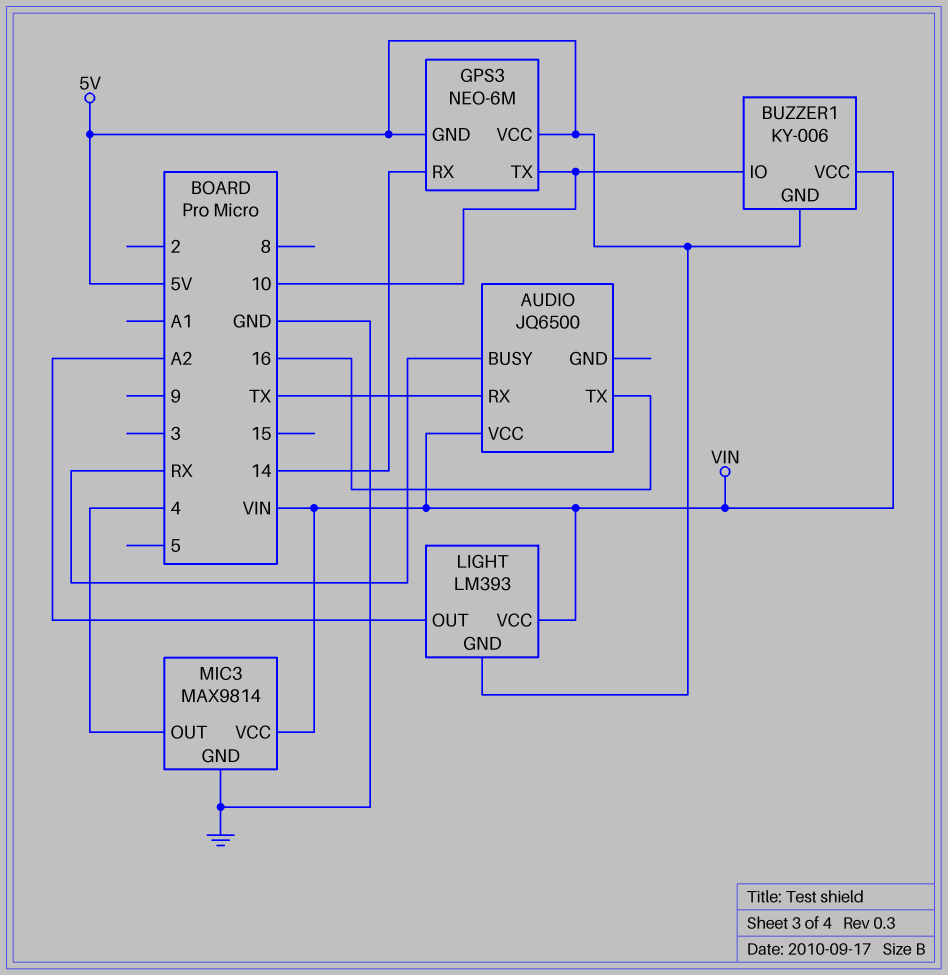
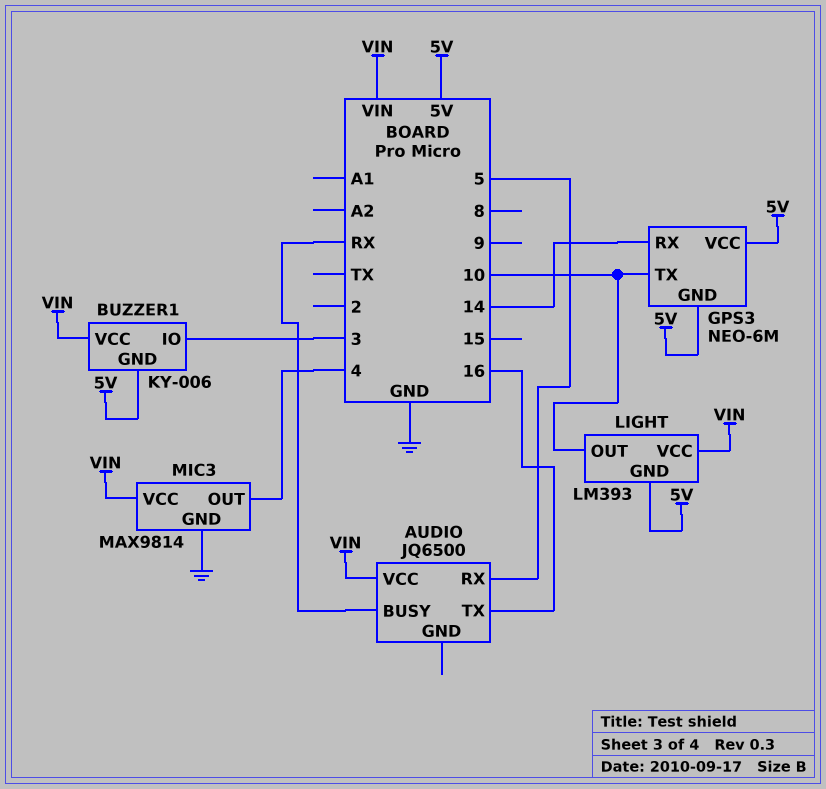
AUDIO pin RX: TX -> 5
BUZZER1 pin IO: 10 -> 3
LIGHT pin OUT: A2 -> 10

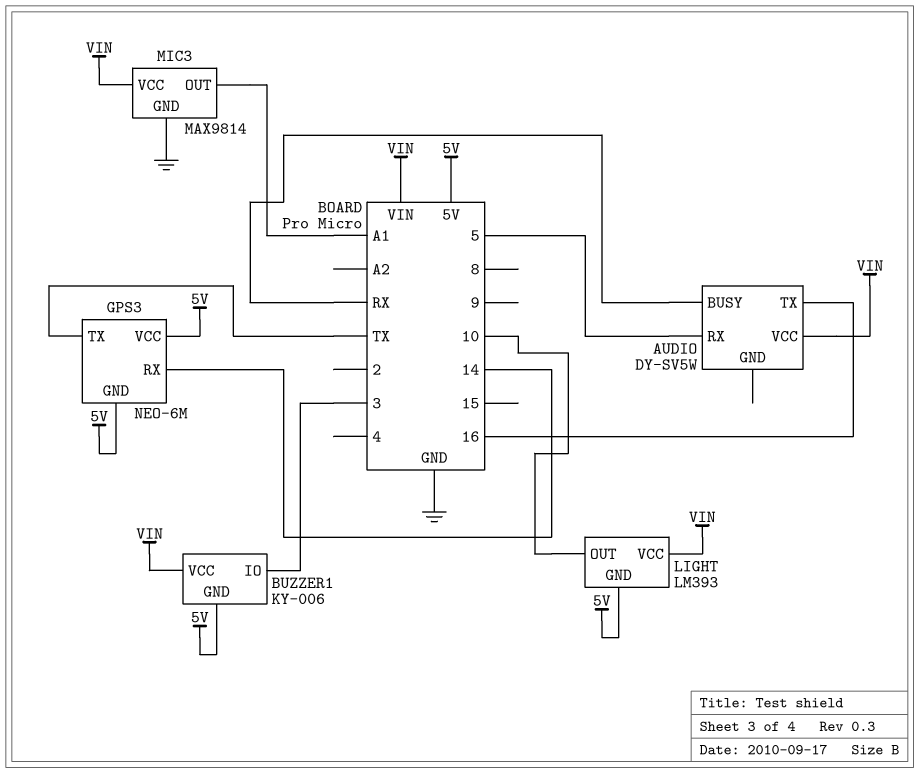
AUDIO: JQ6500 -> DY-SV5W
GPS3 pin TX: 10 -> TX
MIC3 pin OUT: 4 -> A1

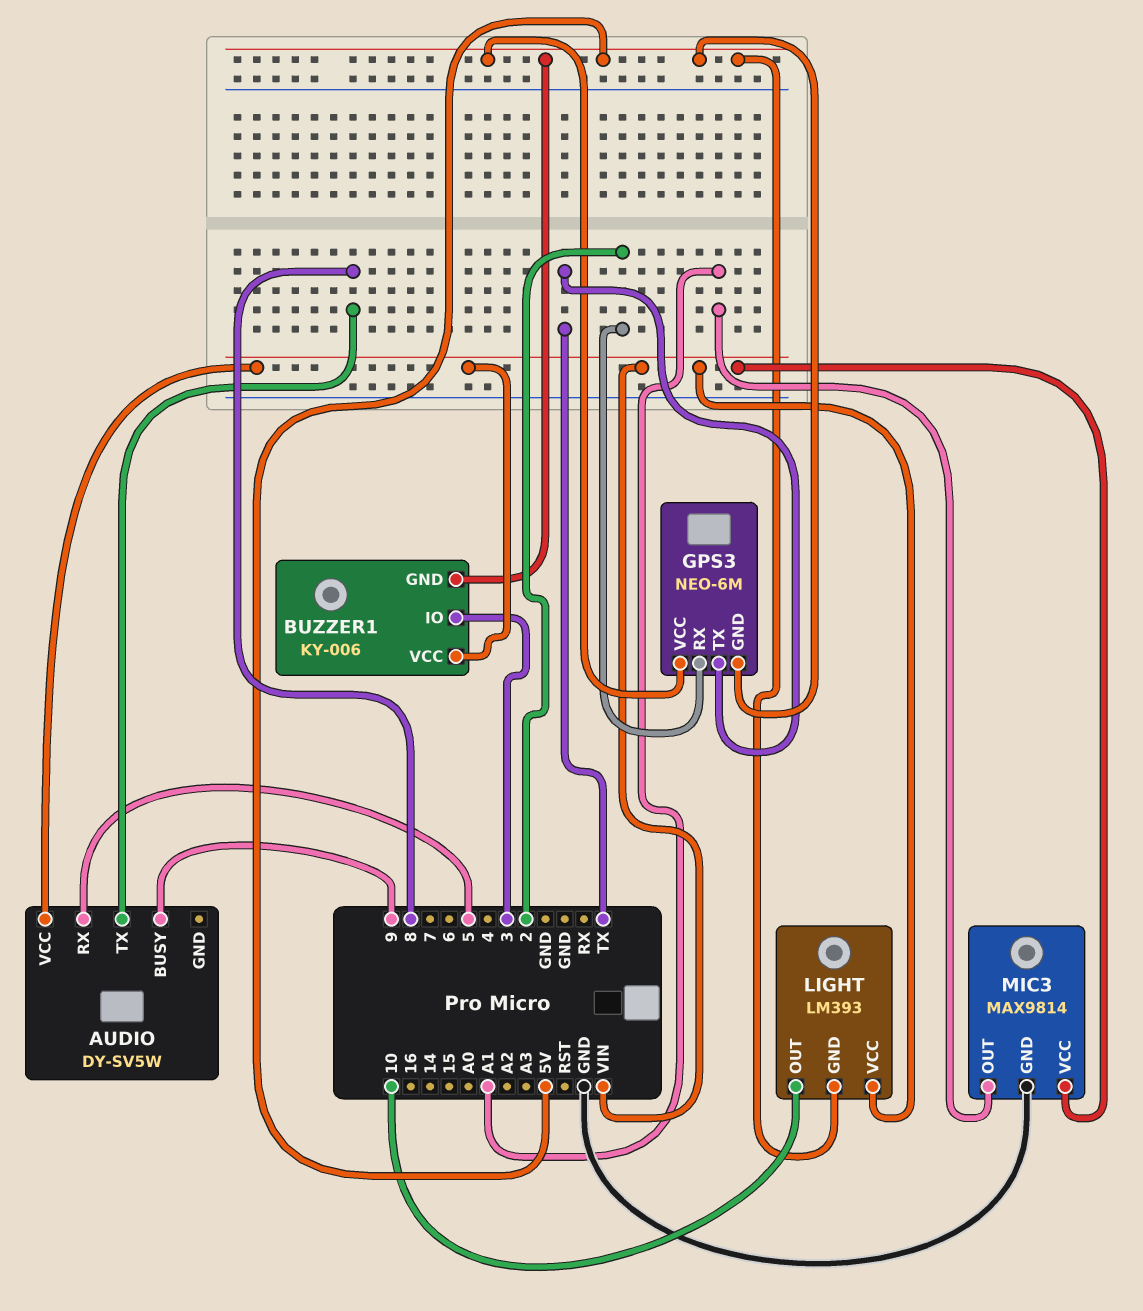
AUDIO pin BUSY: RX -> 9
AUDIO pin TX: 16 -> 8
GPS3 pin RX: 14 -> 2

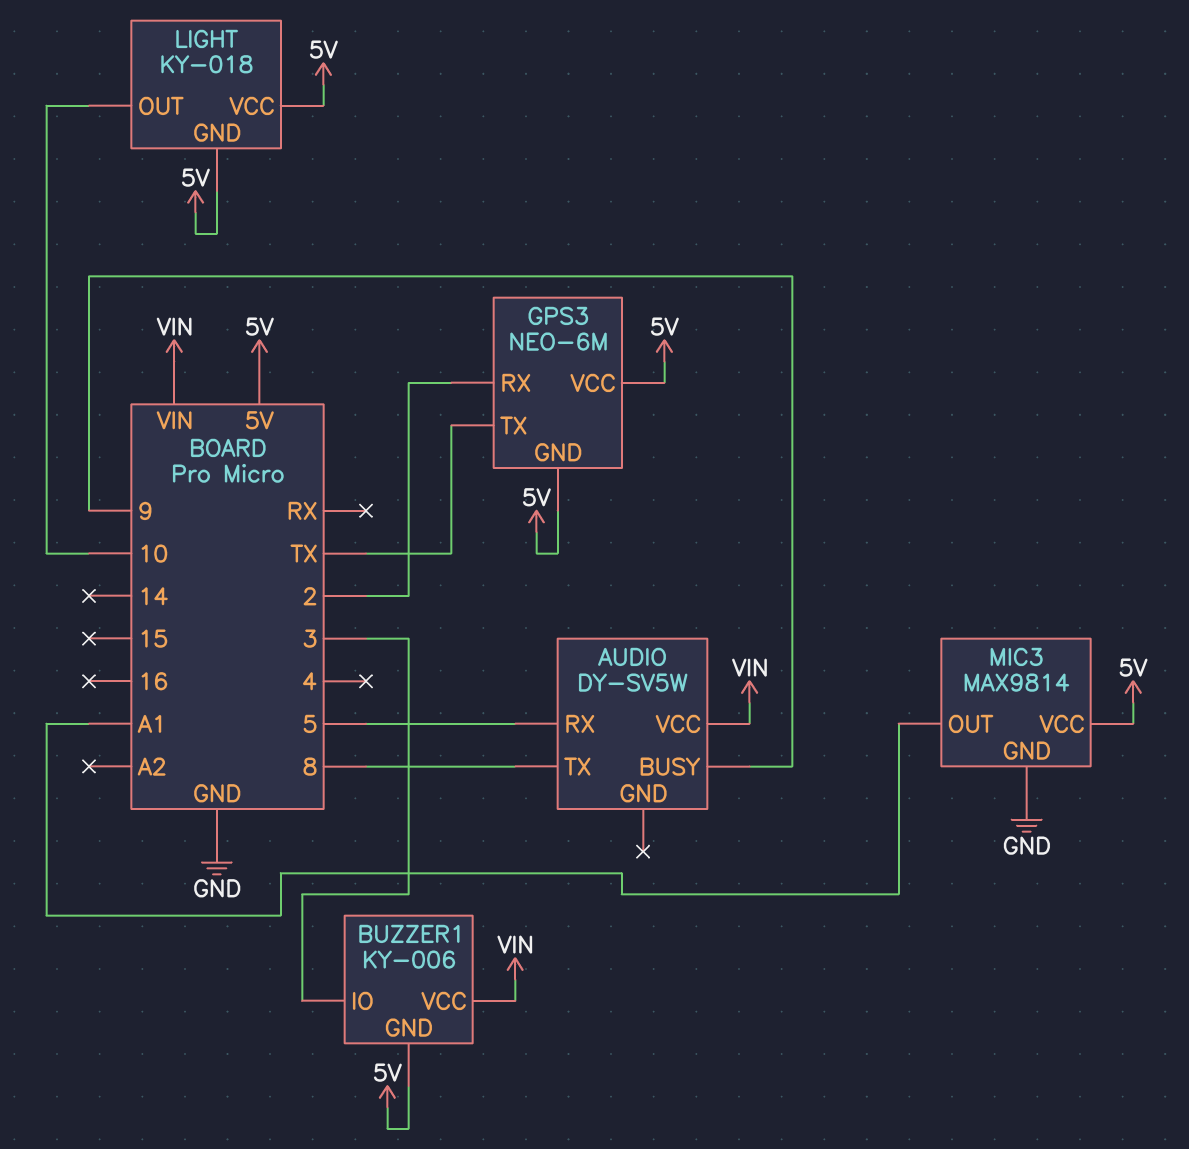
LIGHT: LM393 -> KY-018
LIGHT pin VCC: VIN -> 5V
MIC3 pin VCC: VIN -> 5V

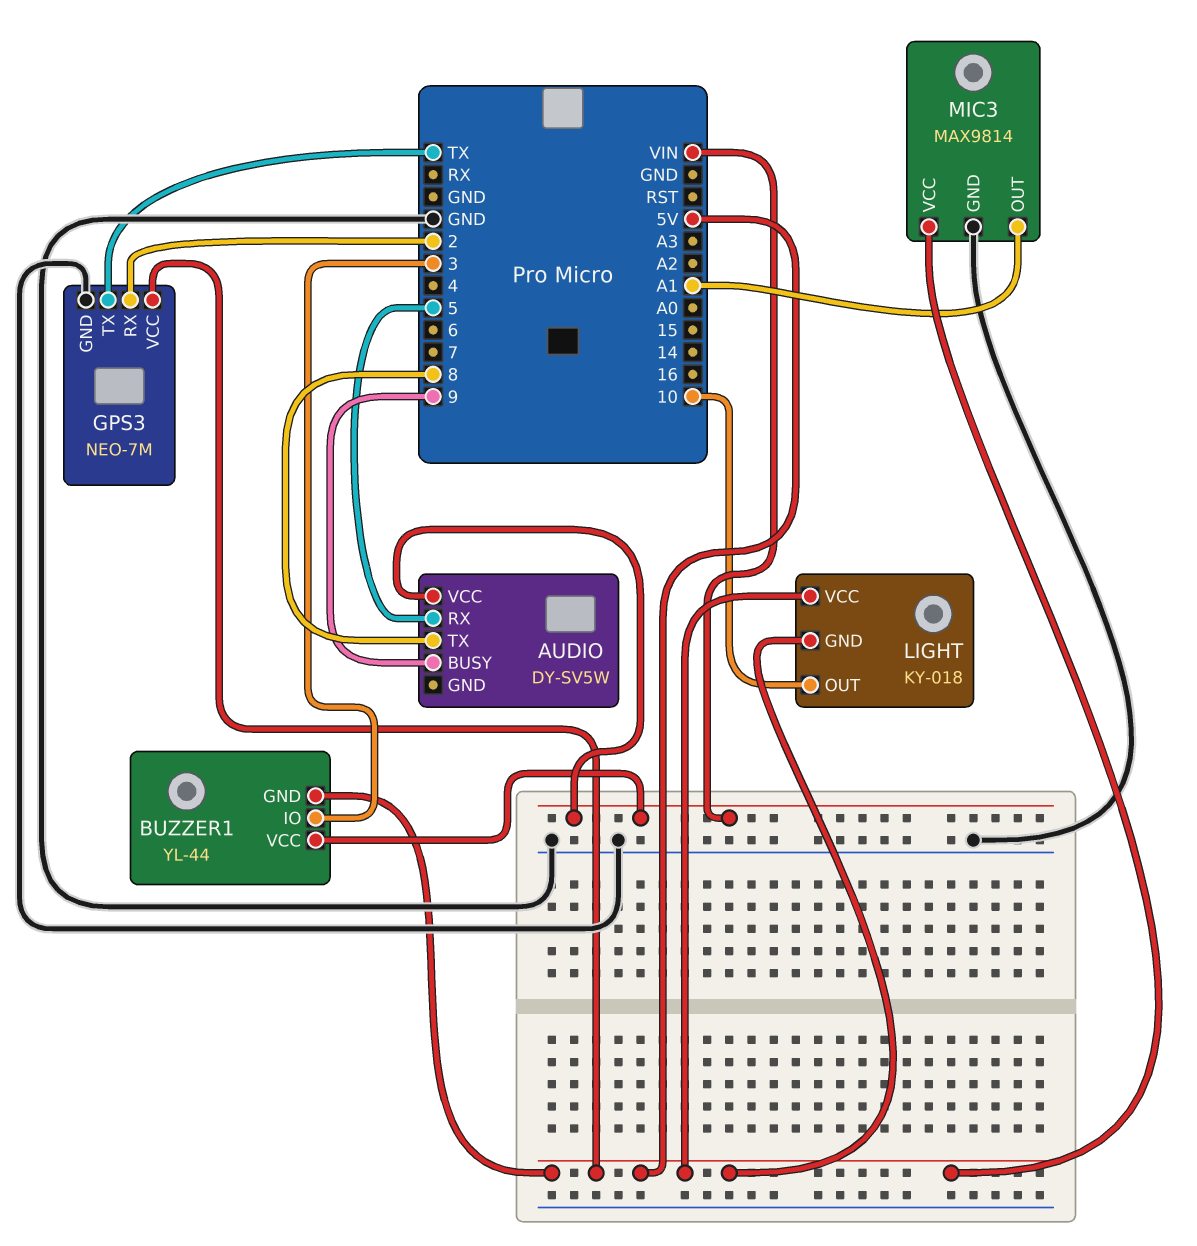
BUZZER1: KY-006 -> YL-44
GPS3: NEO-6M -> NEO-7M
GPS3 pin GND: 5V -> GND

